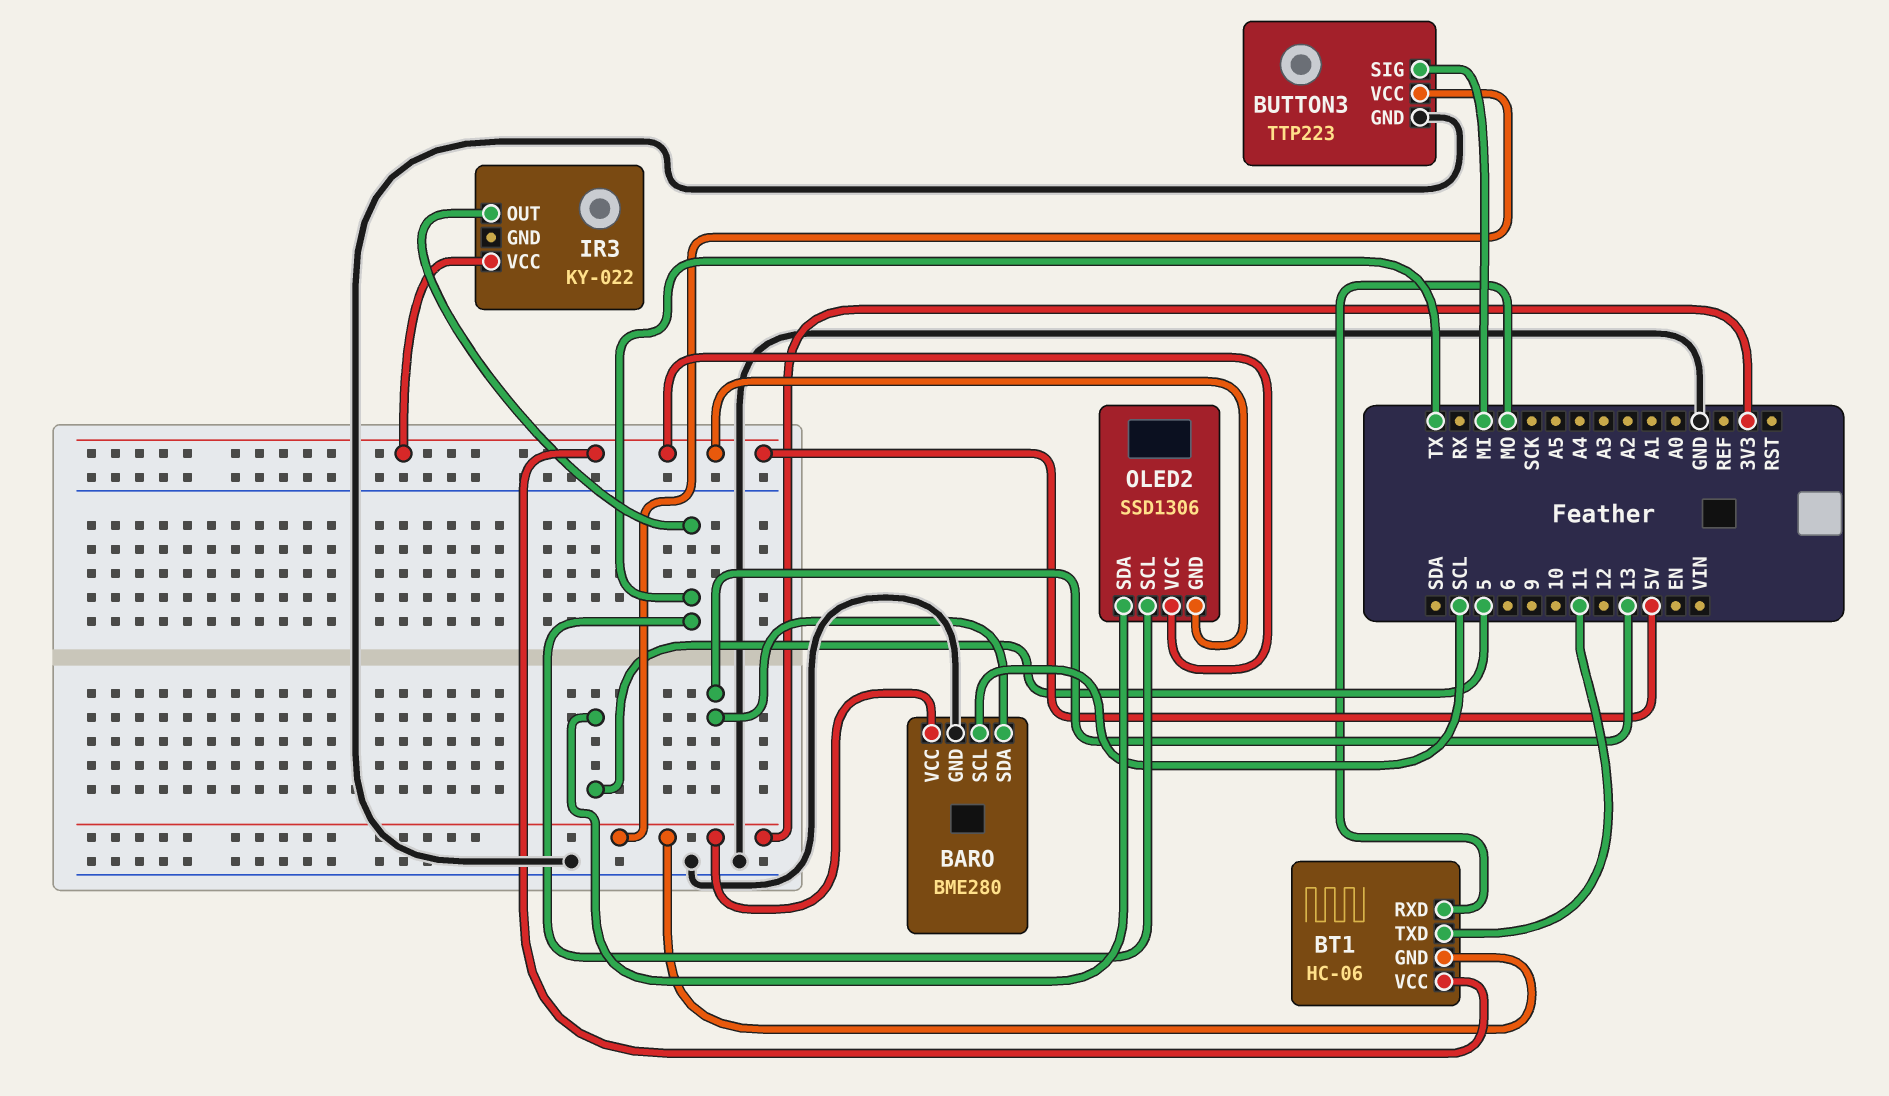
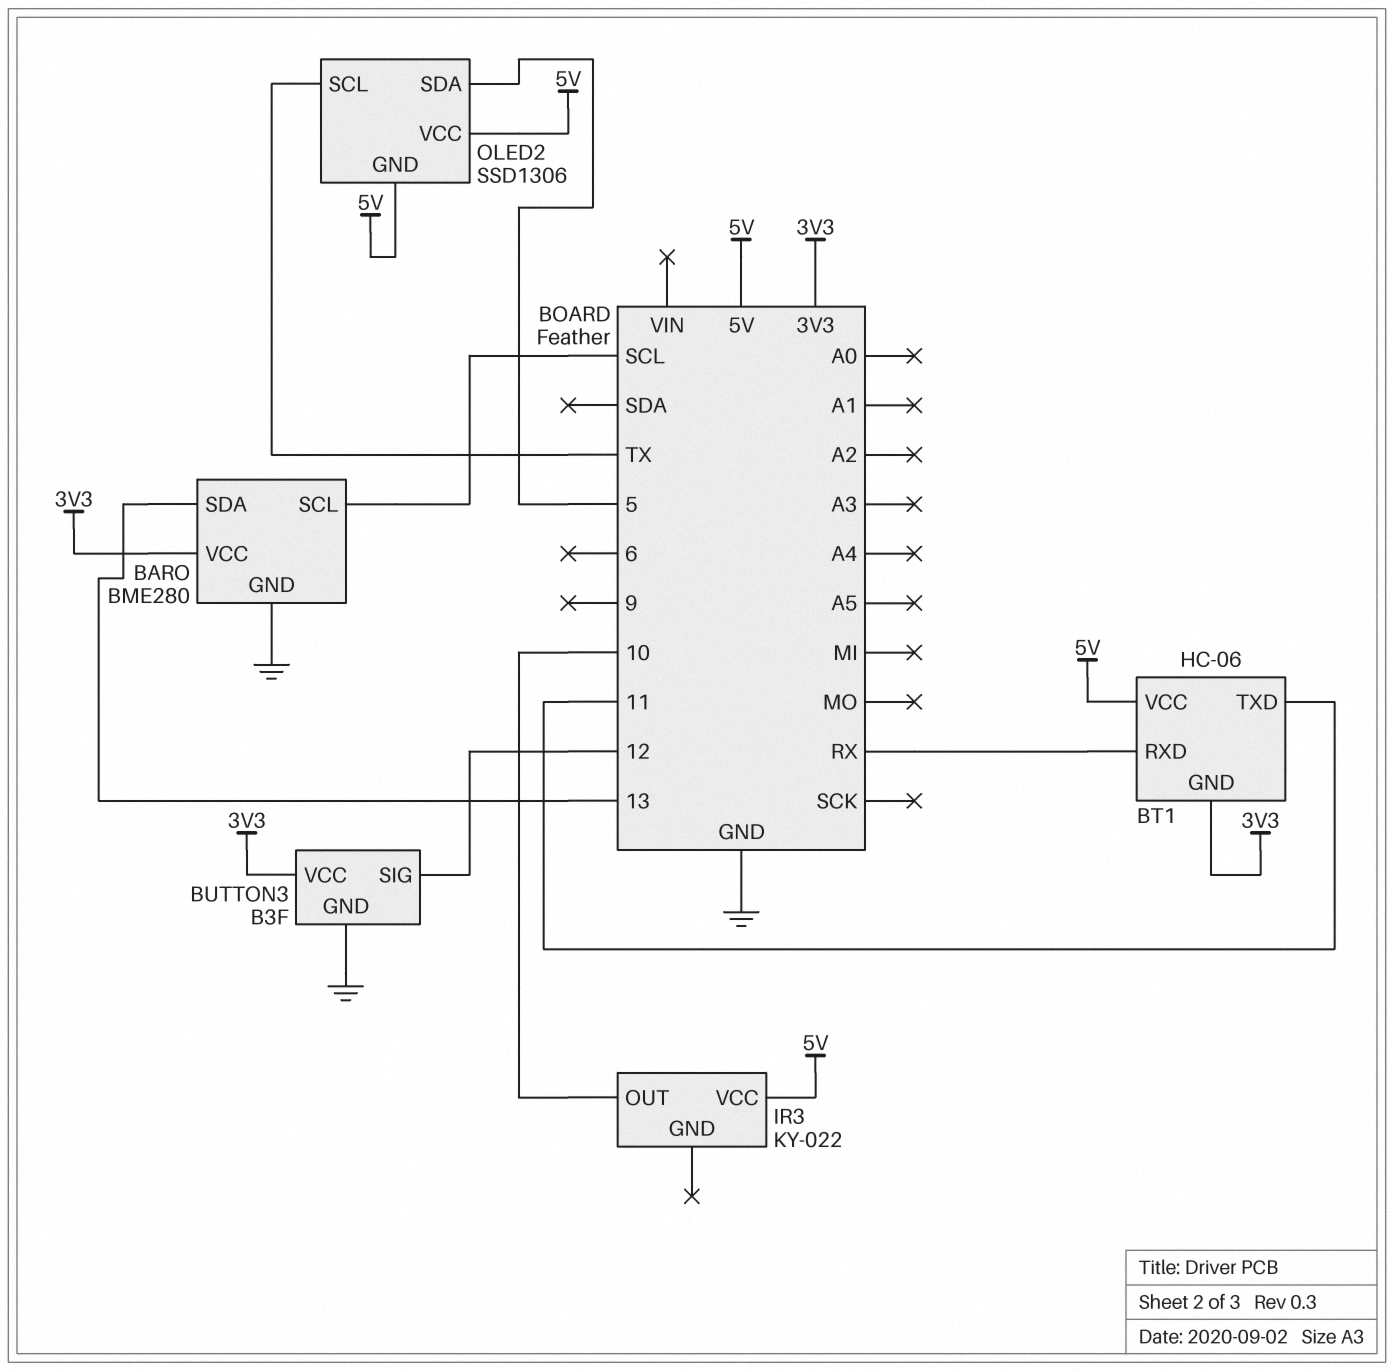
BT1 pin RXD: MO -> RX
BUTTON3: TTP223 -> B3F
BUTTON3 pin SIG: MI -> 12
IR3 pin OUT: TX -> 10

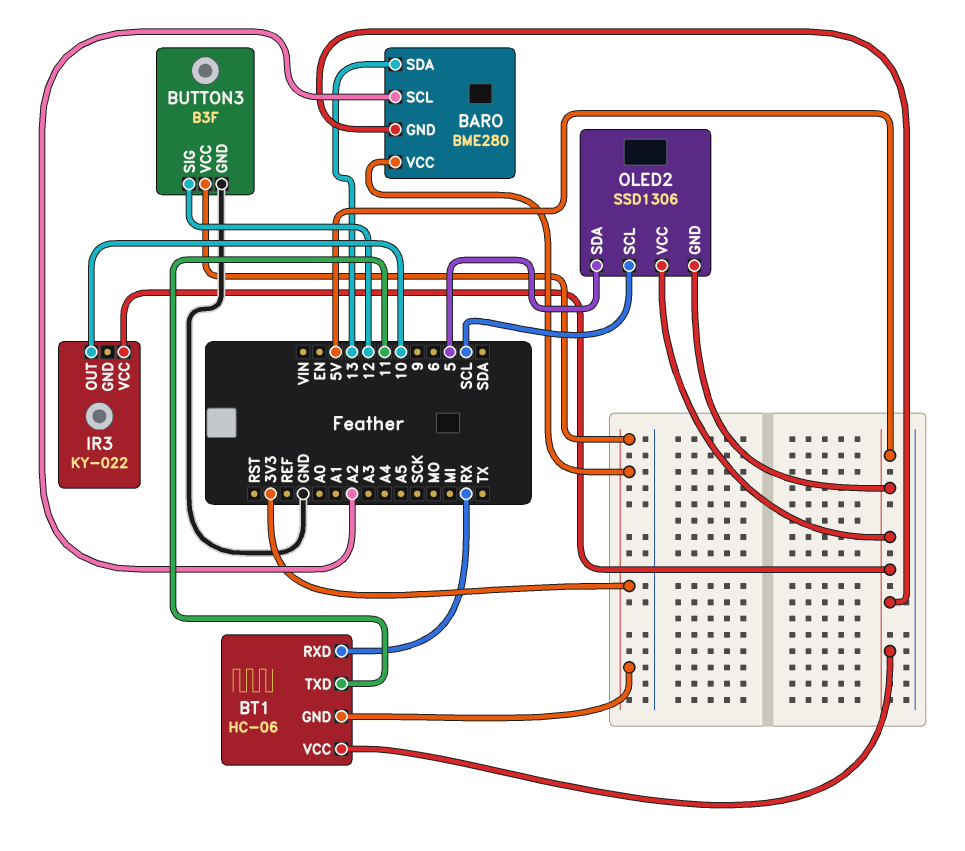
BARO pin GND: GND -> 5V
BARO pin SCL: SCL -> A2
OLED2 pin SCL: TX -> SCL

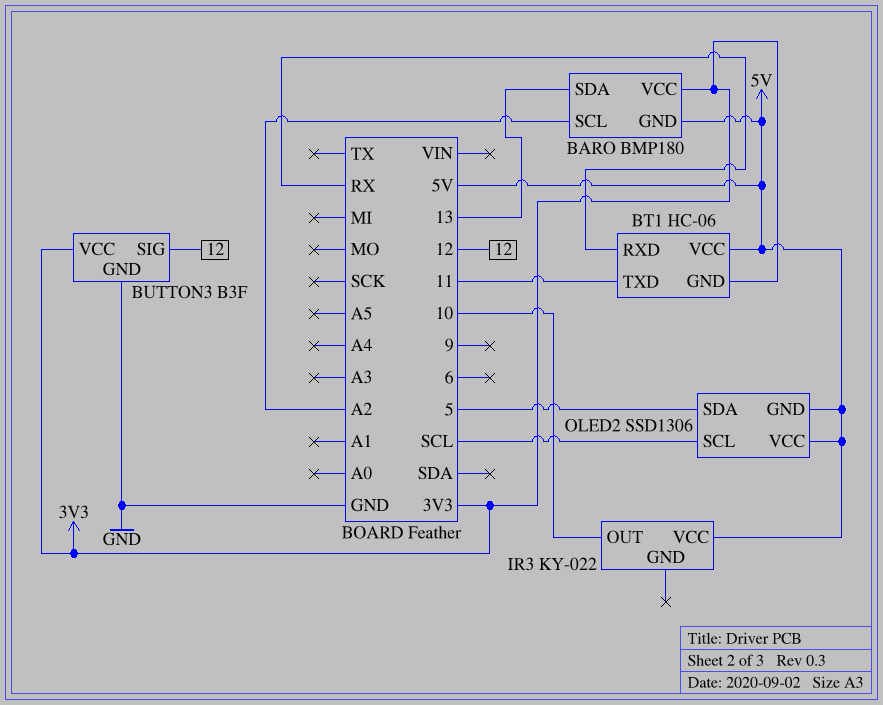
BARO: BME280 -> BMP180

